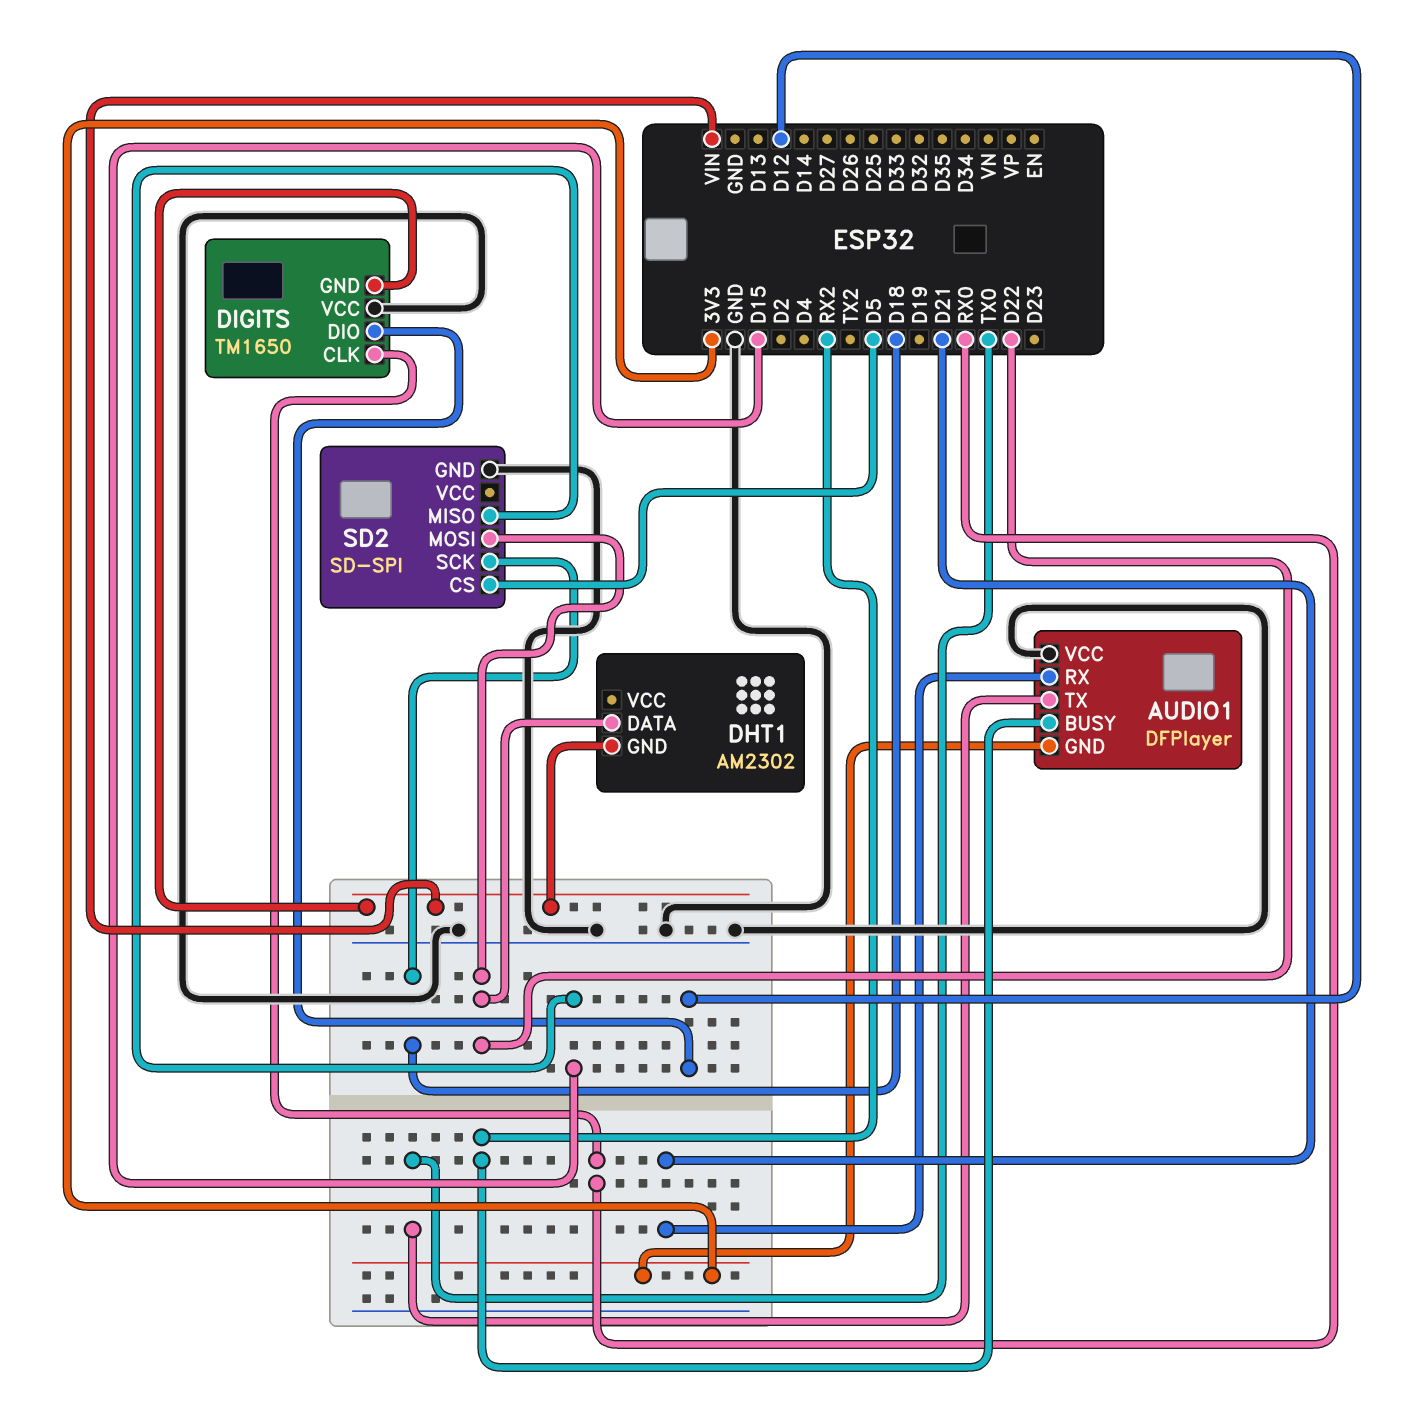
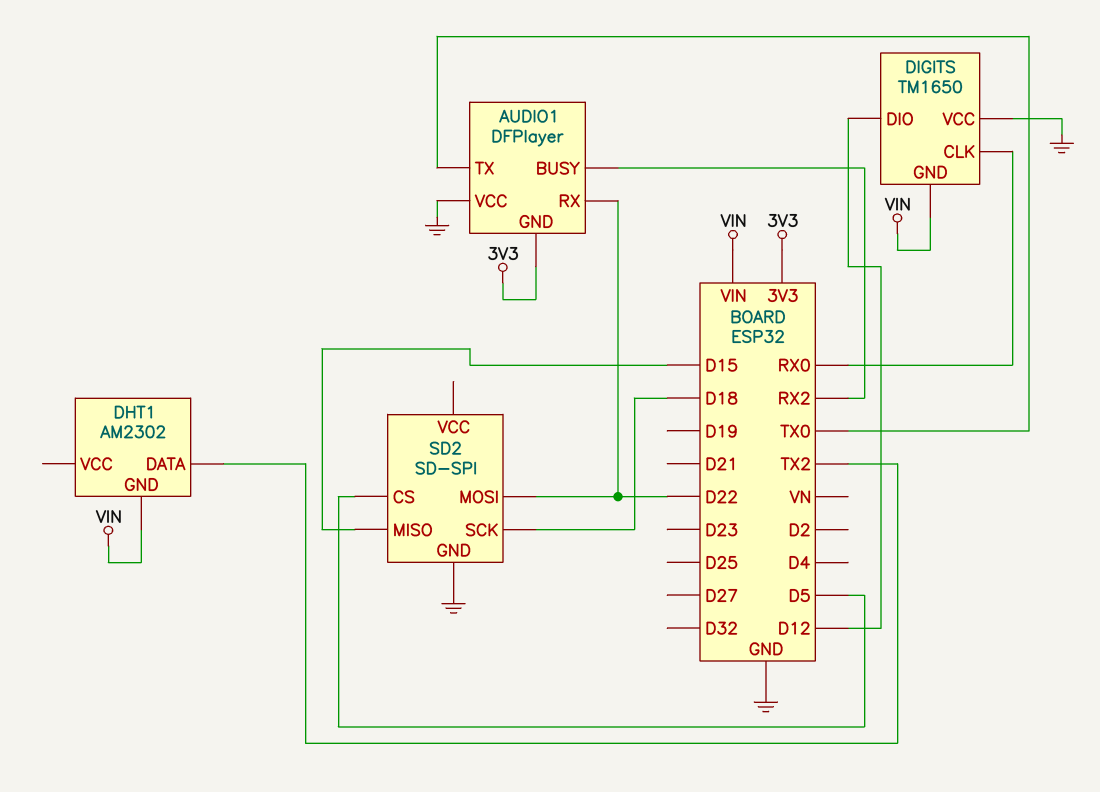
AUDIO1 pin RX: D21 -> D22
DHT1 pin DATA: D22 -> TX2

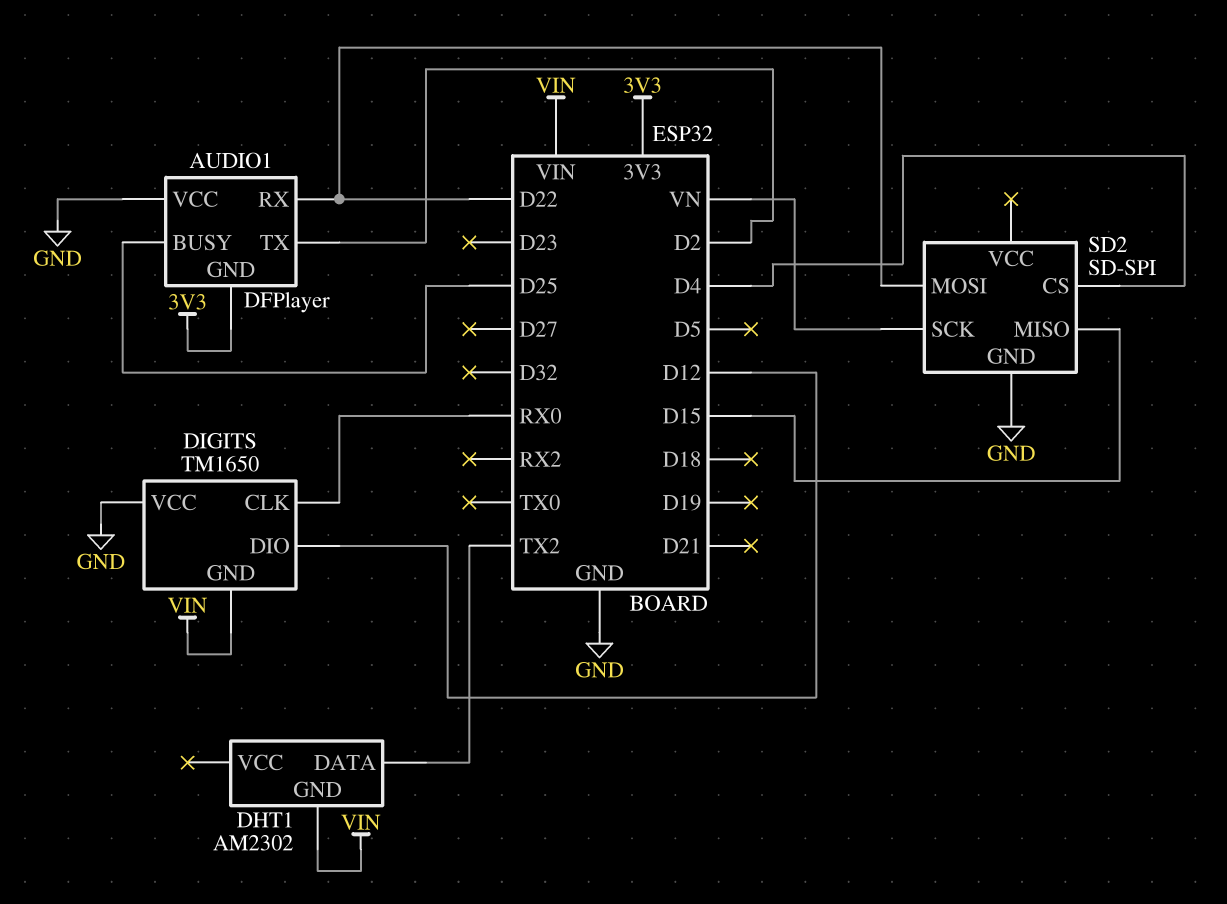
AUDIO1 pin BUSY: RX2 -> D25
AUDIO1 pin TX: TX0 -> D2
SD2 pin CS: D5 -> D4
SD2 pin SCK: D18 -> VN

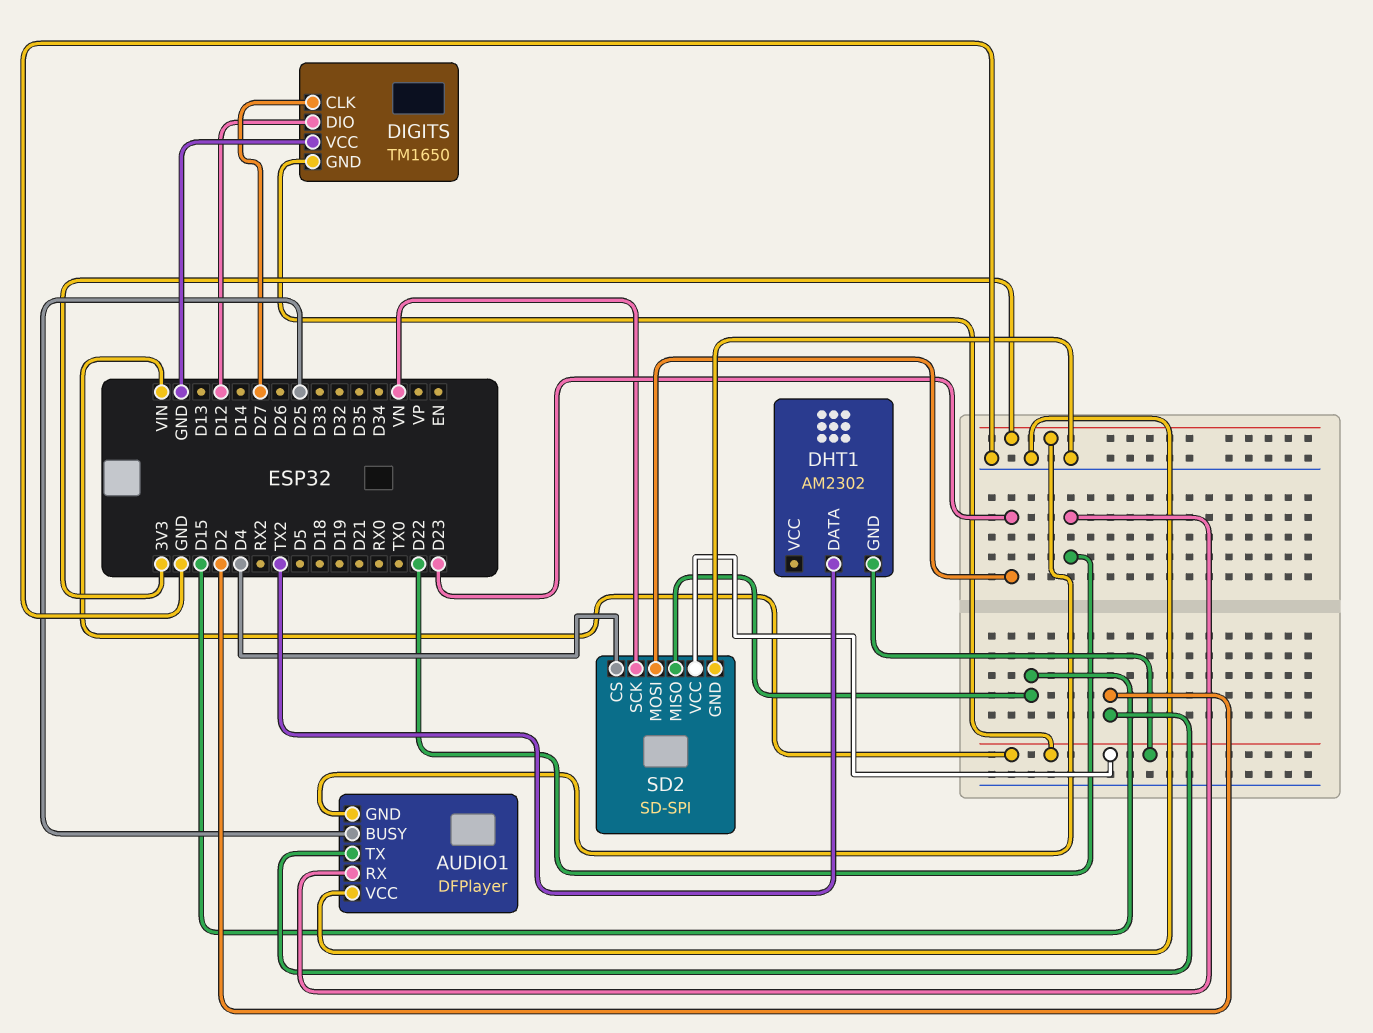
DIGITS pin CLK: RX0 -> D27
SD2 pin MOSI: D22 -> D23
SD2 pin VCC: none -> VIN

